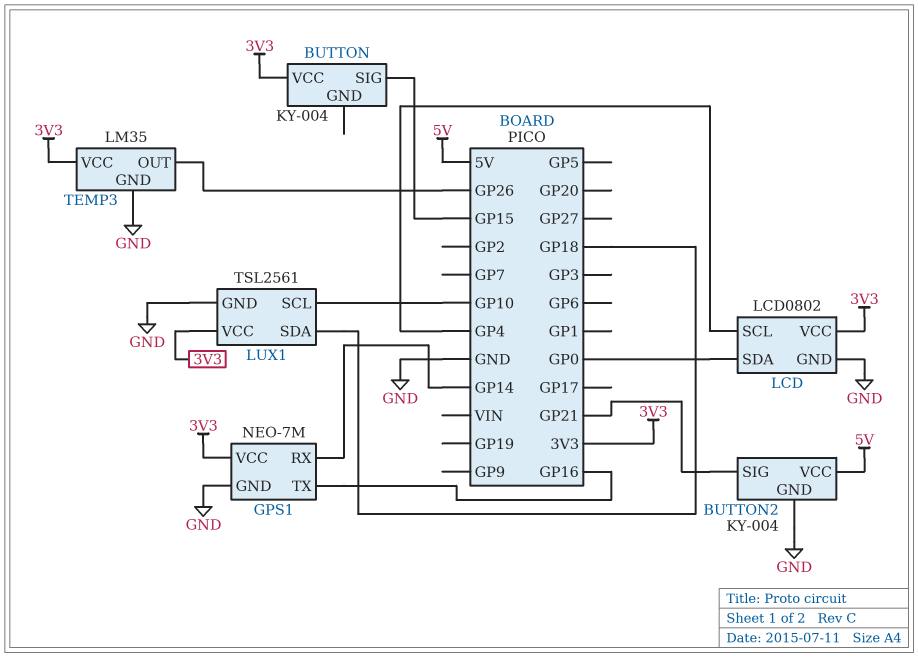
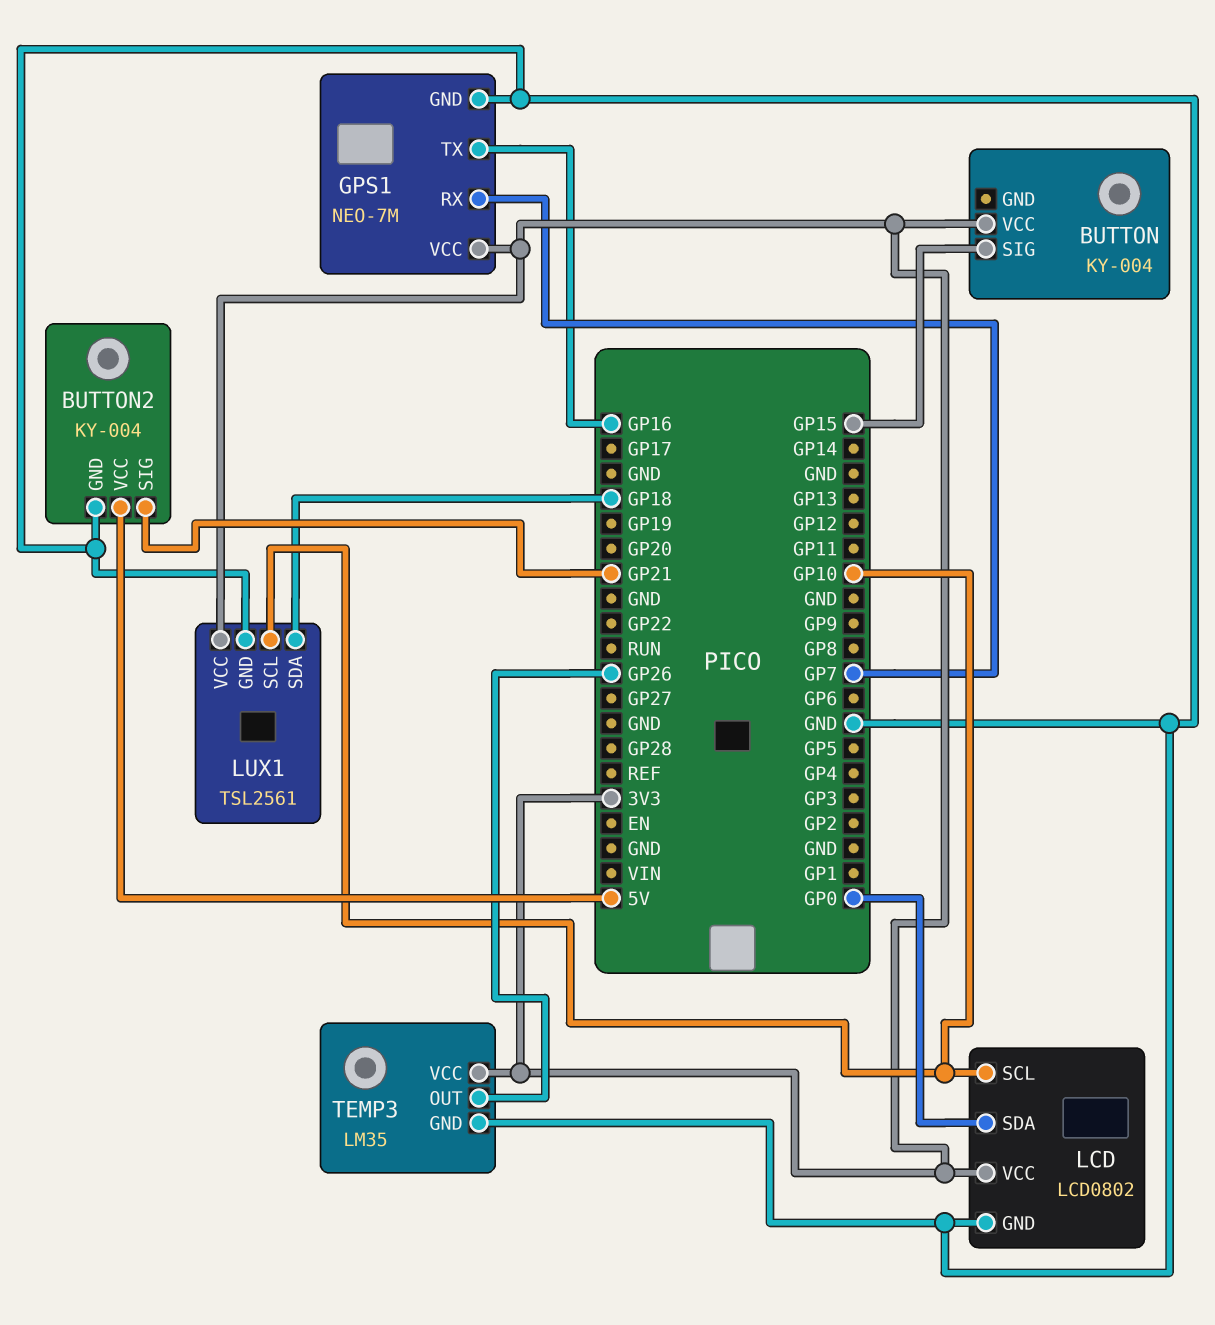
GPS1 pin RX: GP14 -> GP7
LCD pin SCL: GP4 -> GP10

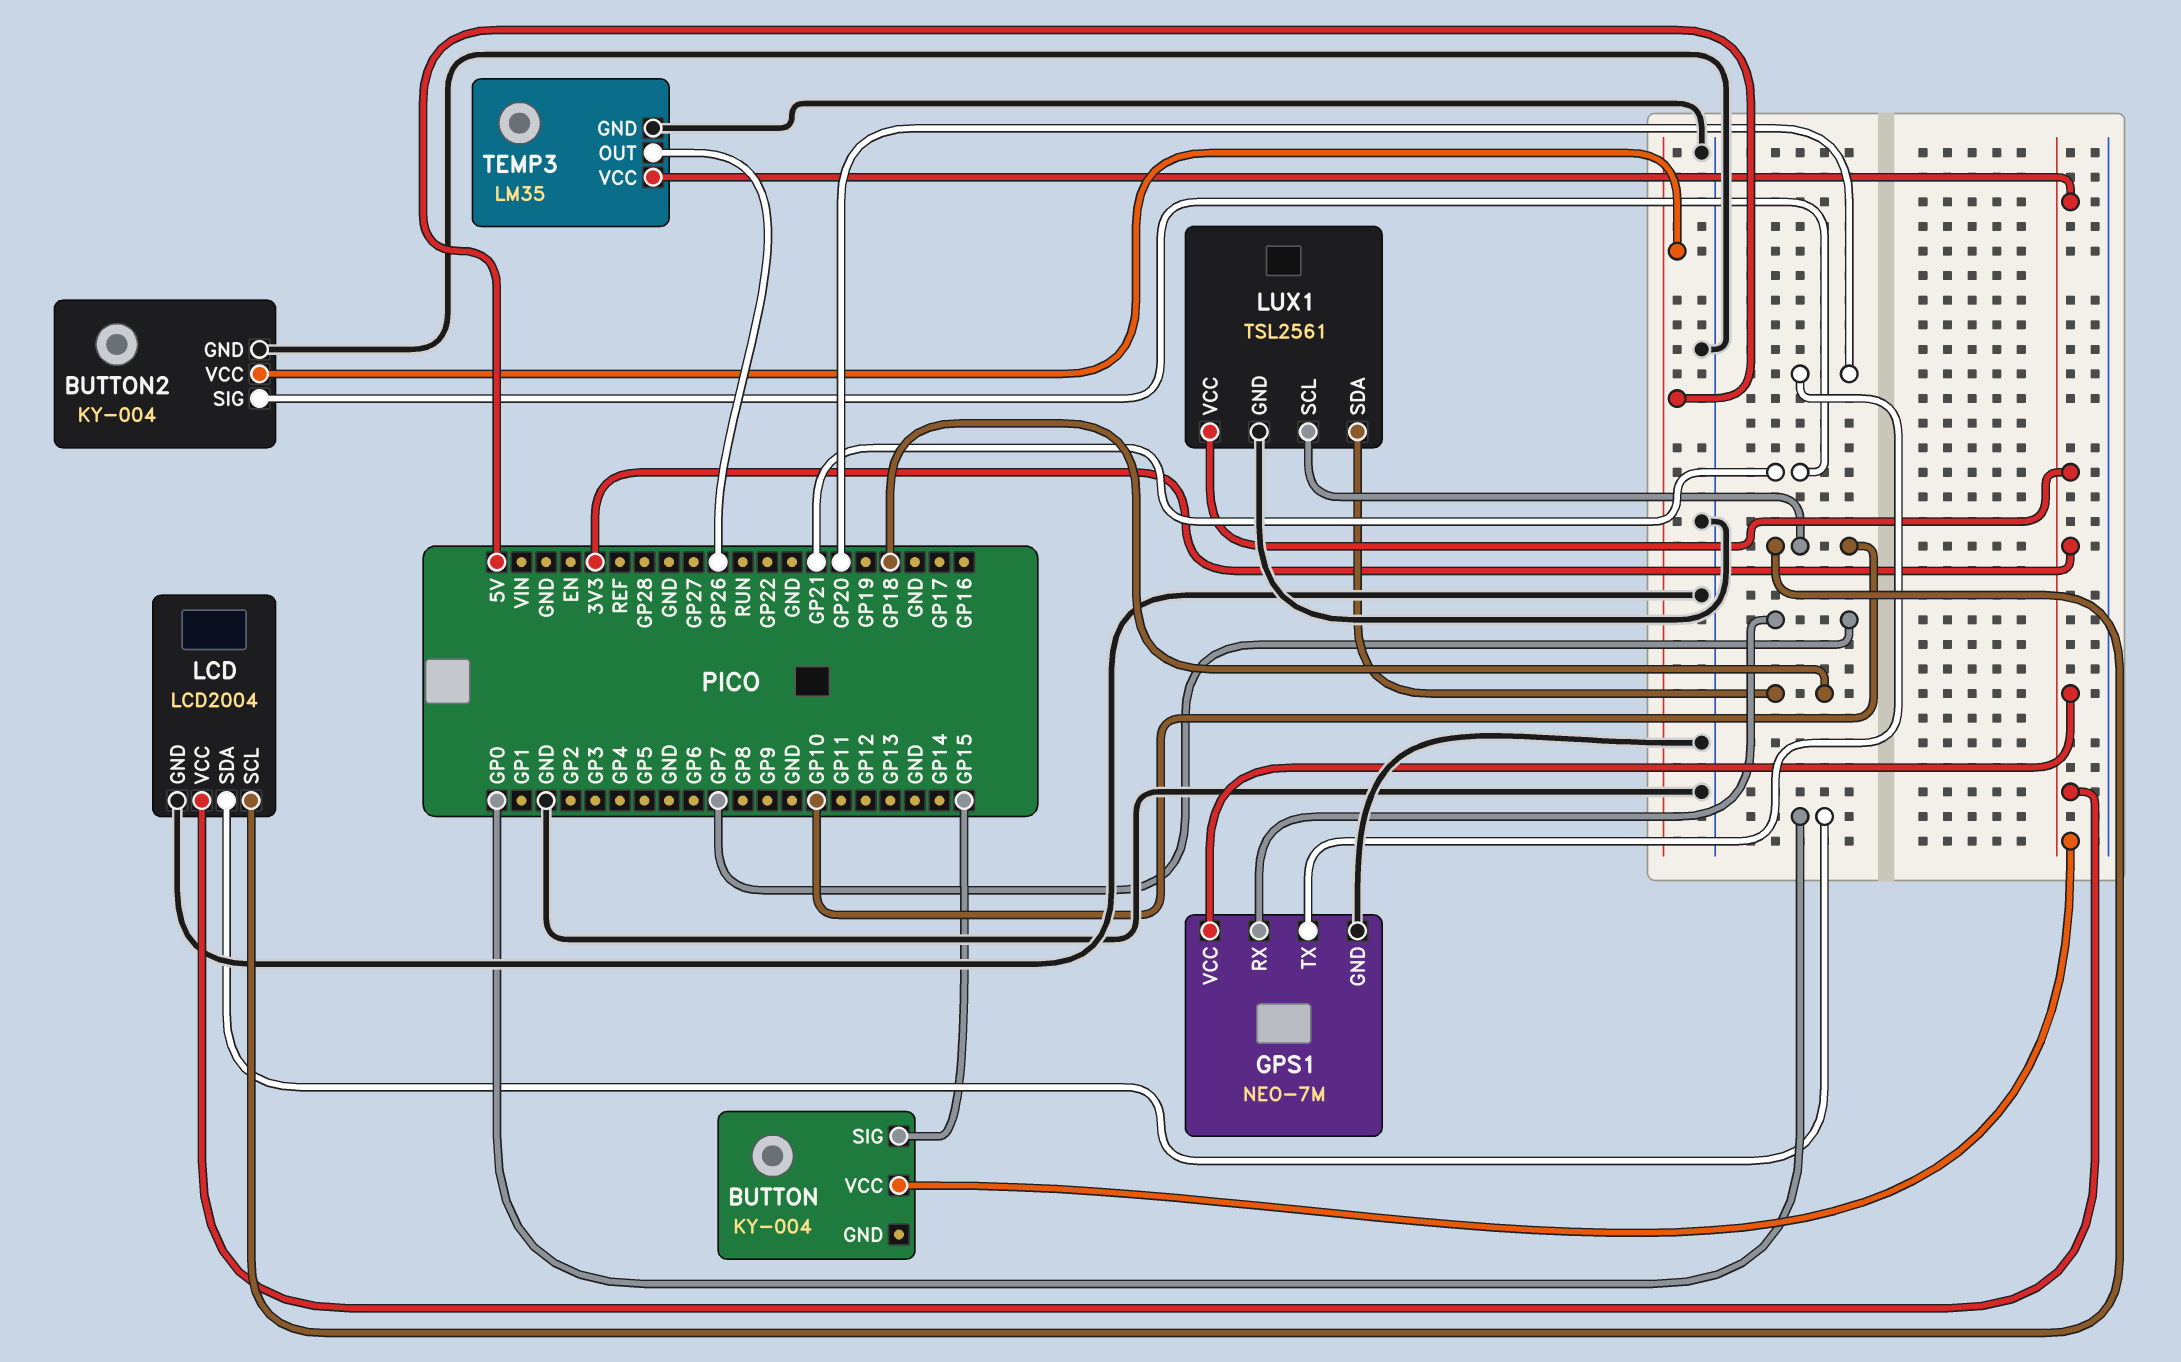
GPS1 pin TX: GP16 -> GP20
LCD: LCD0802 -> LCD2004

